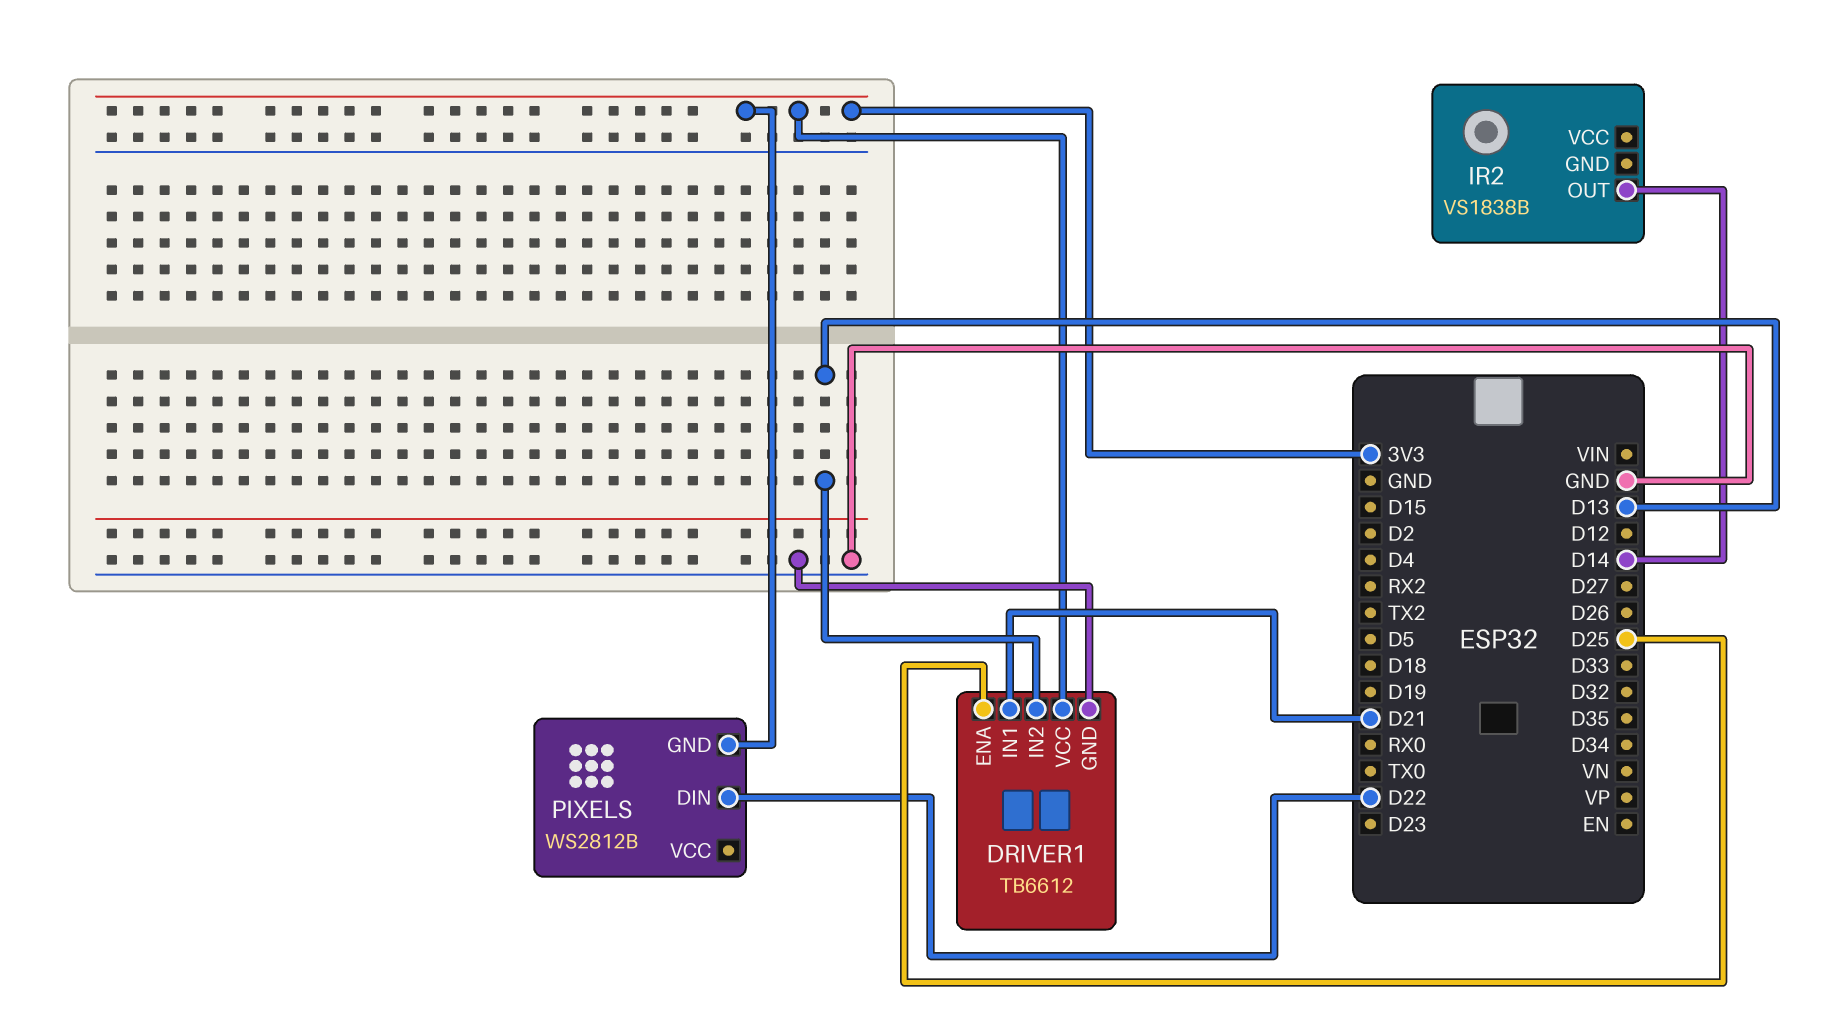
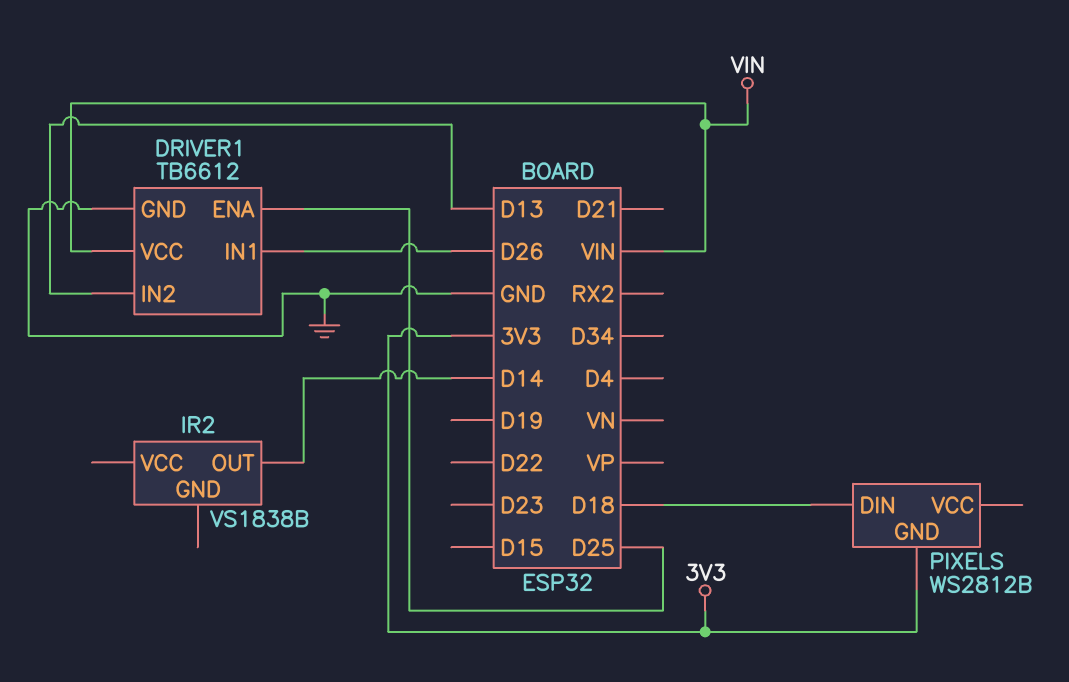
DRIVER1 pin IN1: D21 -> D26
DRIVER1 pin VCC: 3V3 -> VIN
PIXELS pin DIN: D22 -> D18

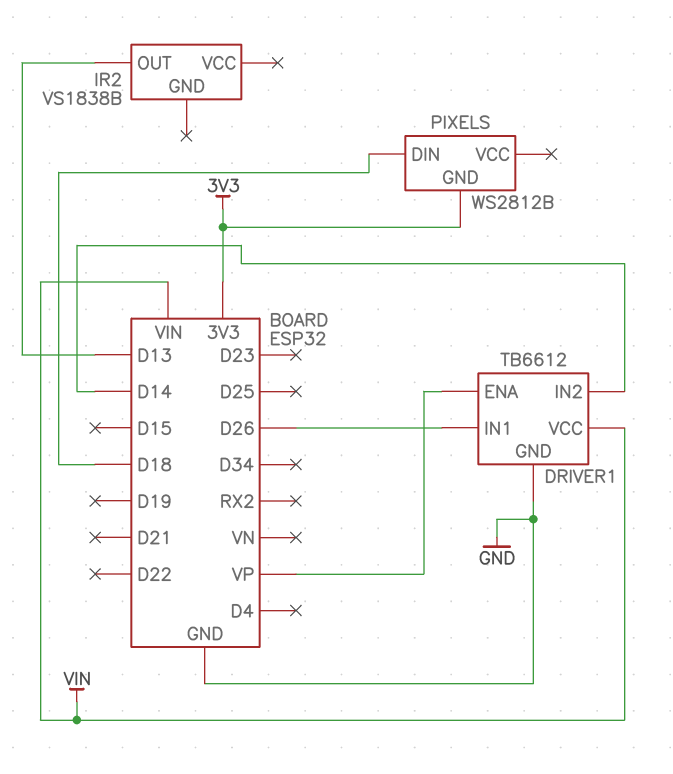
DRIVER1 pin ENA: D25 -> VP
DRIVER1 pin IN2: D13 -> D14
IR2 pin OUT: D14 -> D13

